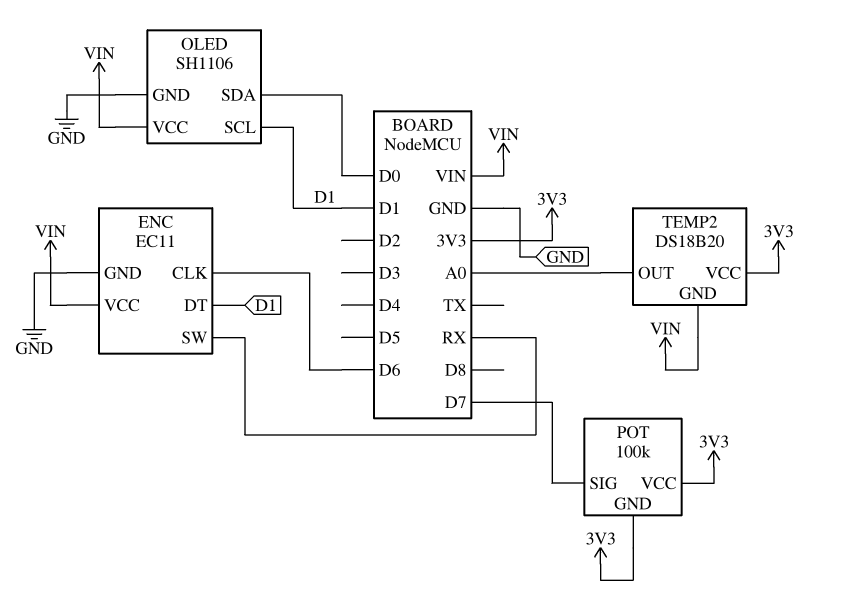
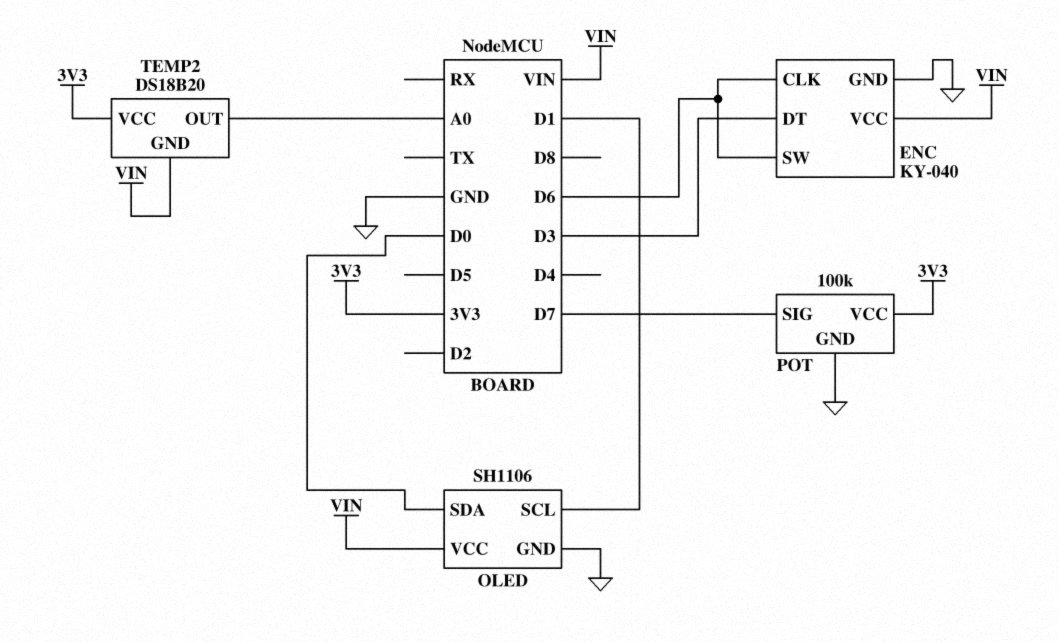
ENC: EC11 -> KY-040
ENC pin DT: D1 -> D3
ENC pin SW: RX -> D6
POT pin GND: 3V3 -> GND

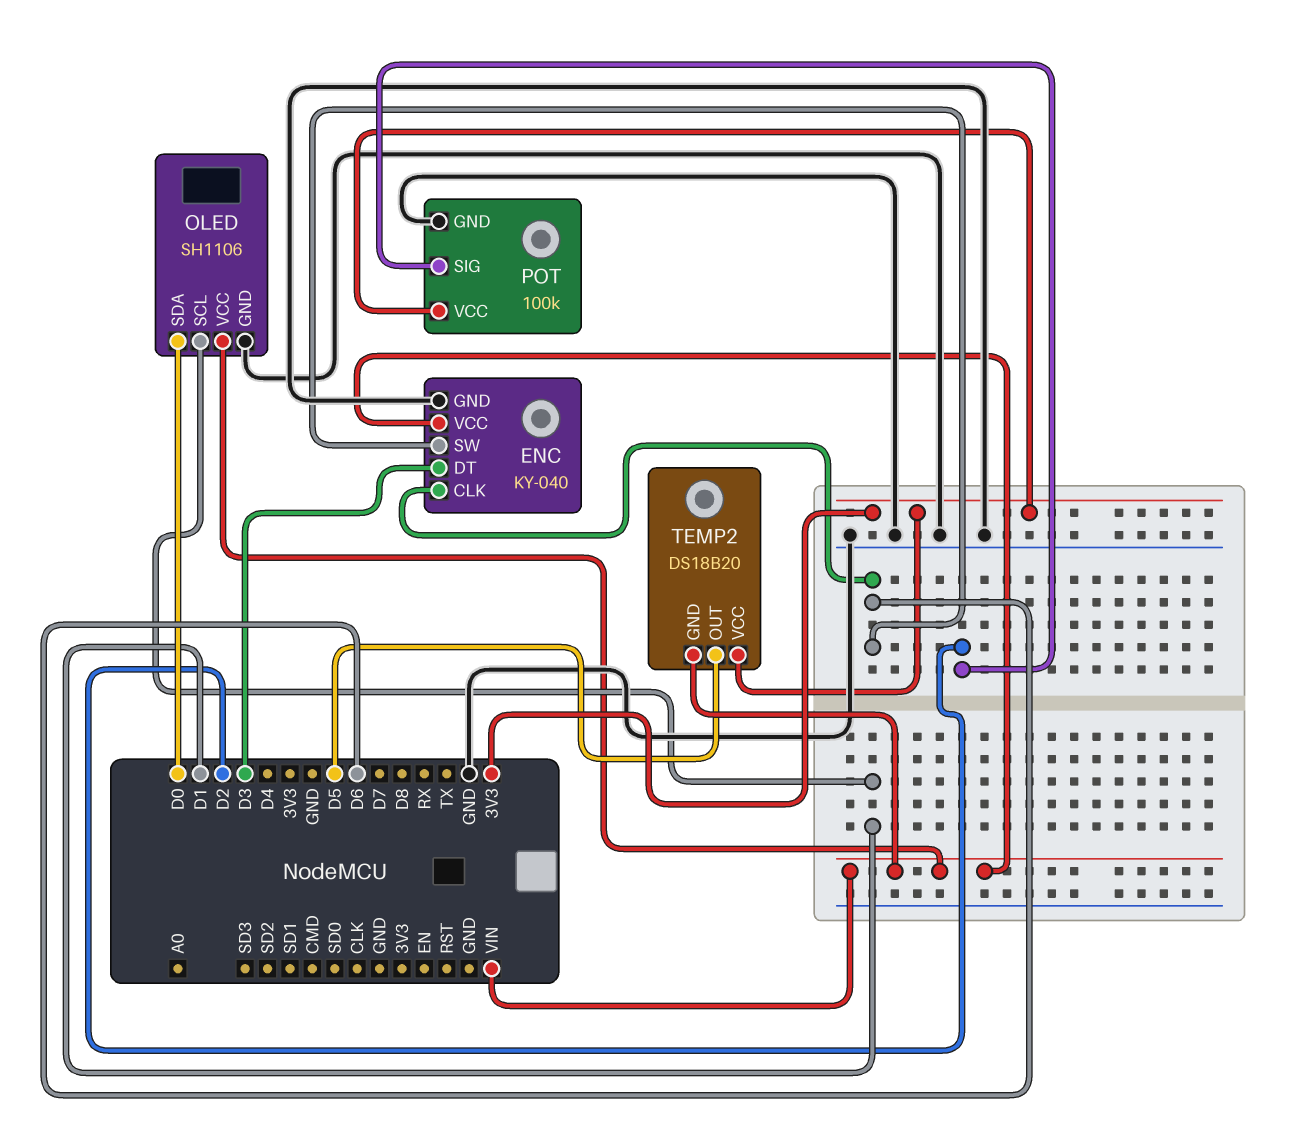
POT pin SIG: D7 -> D2
TEMP2 pin OUT: A0 -> D5

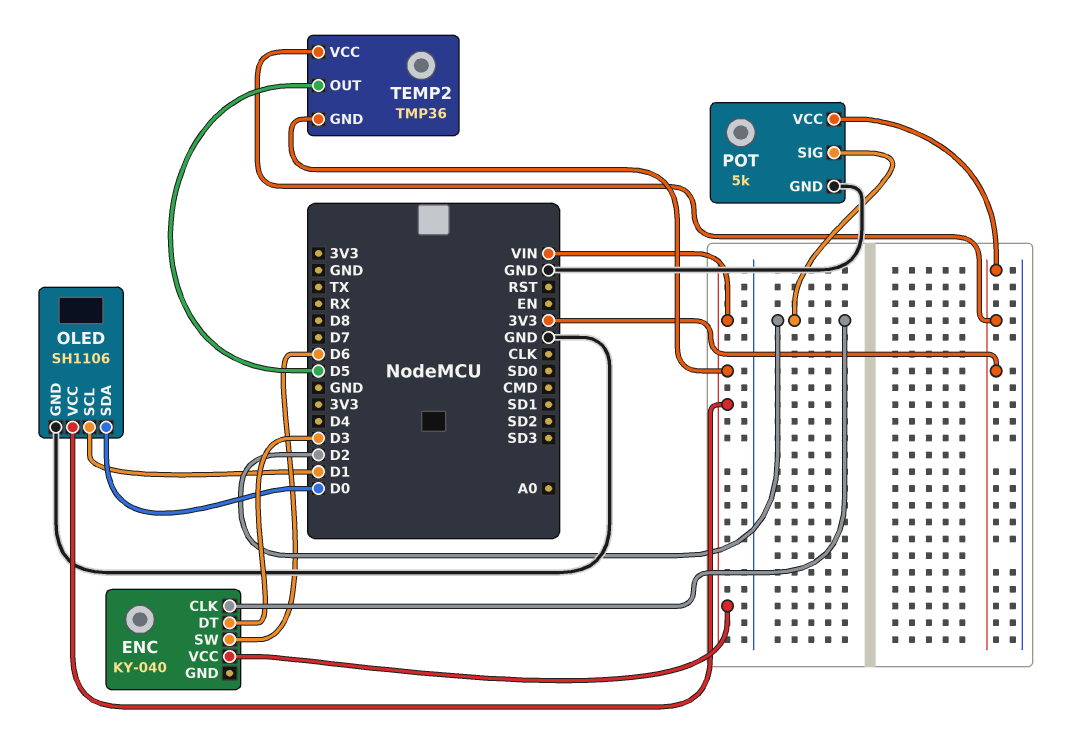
ENC pin CLK: D6 -> D2
ENC pin GND: GND -> none
POT: 100k -> 5k
TEMP2: DS18B20 -> TMP36

